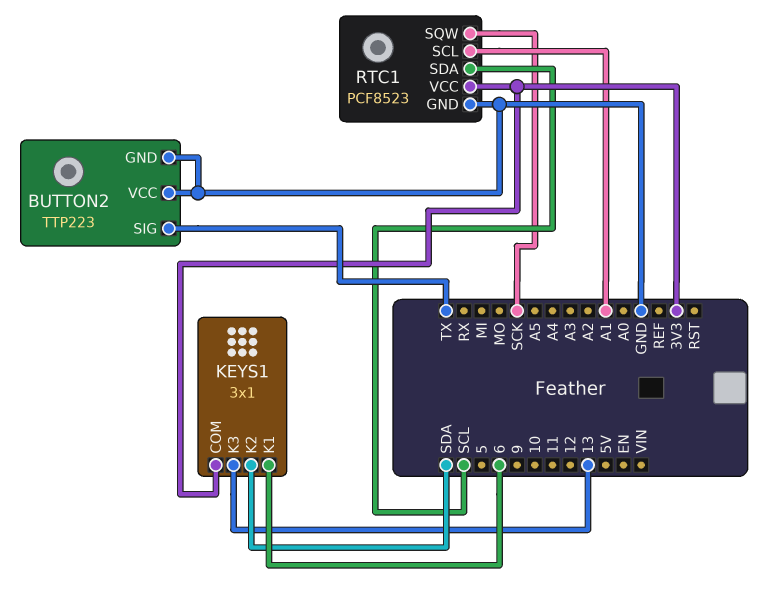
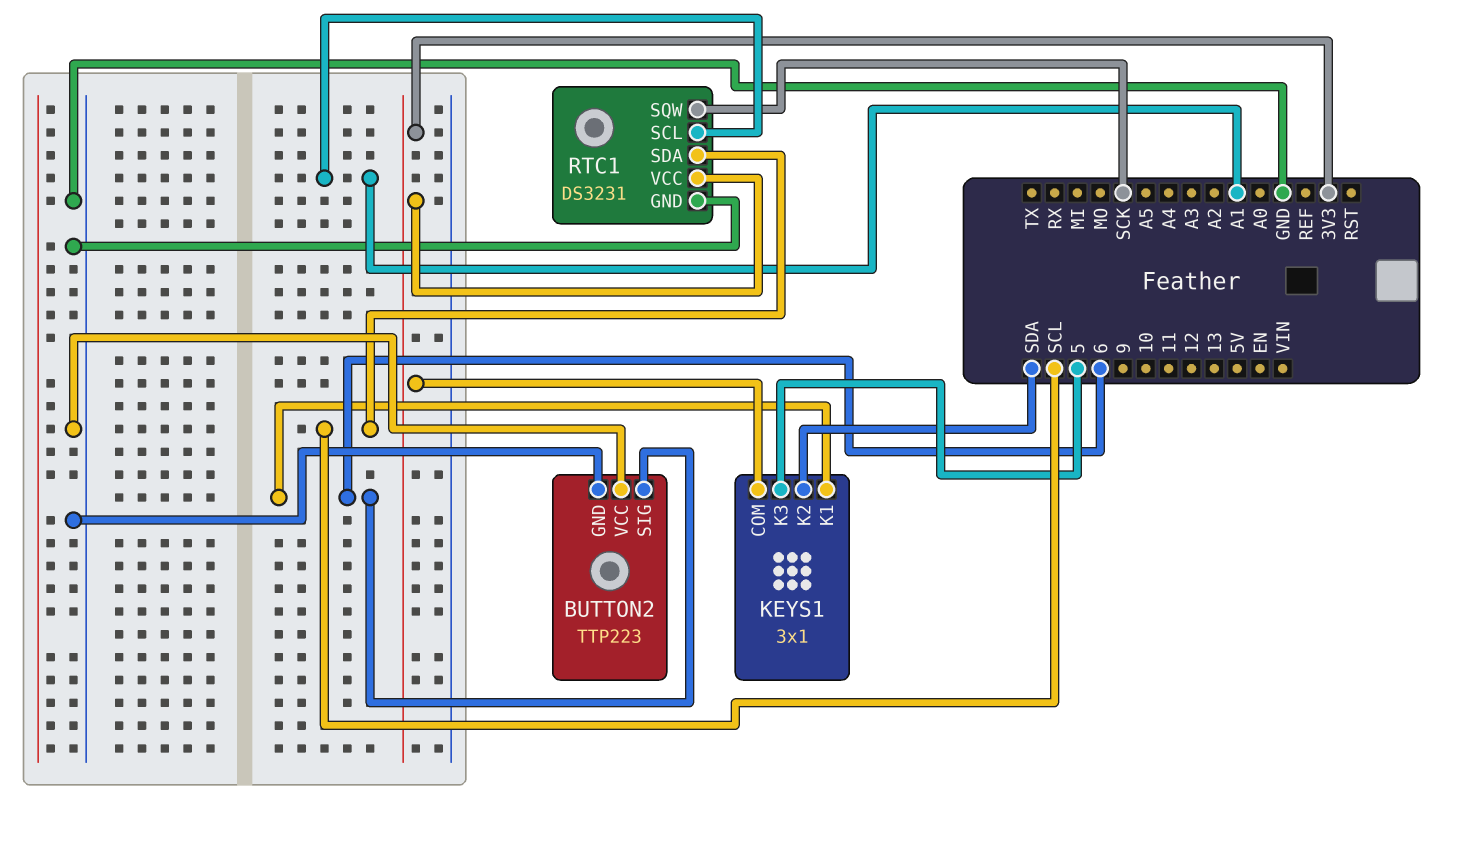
BUTTON2 pin SIG: TX -> 6
KEYS1 pin K3: 13 -> 5
RTC1: PCF8523 -> DS3231

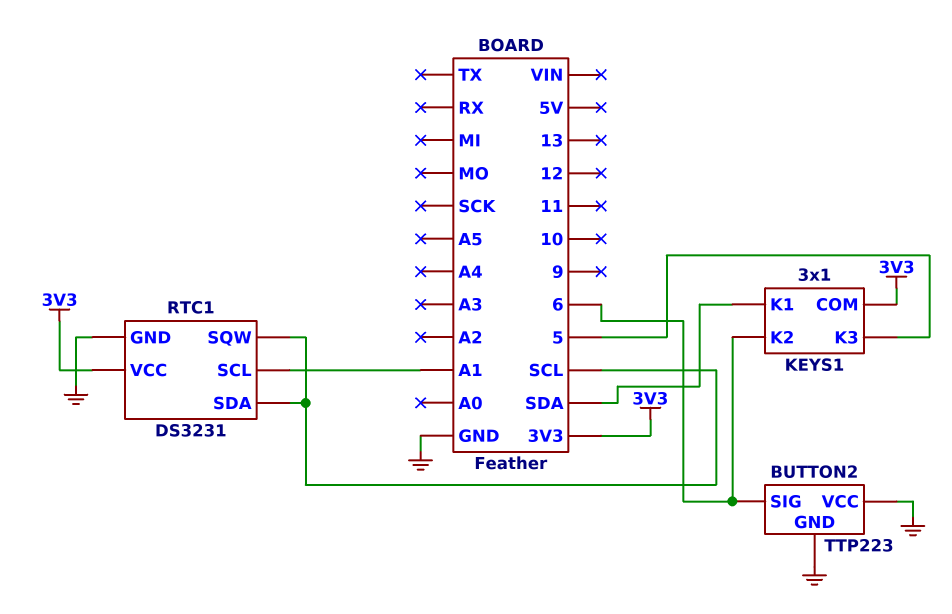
KEYS1 pin K1: 6 -> SDA
KEYS1 pin K2: SDA -> 6
RTC1 pin SQW: SCK -> SCL

